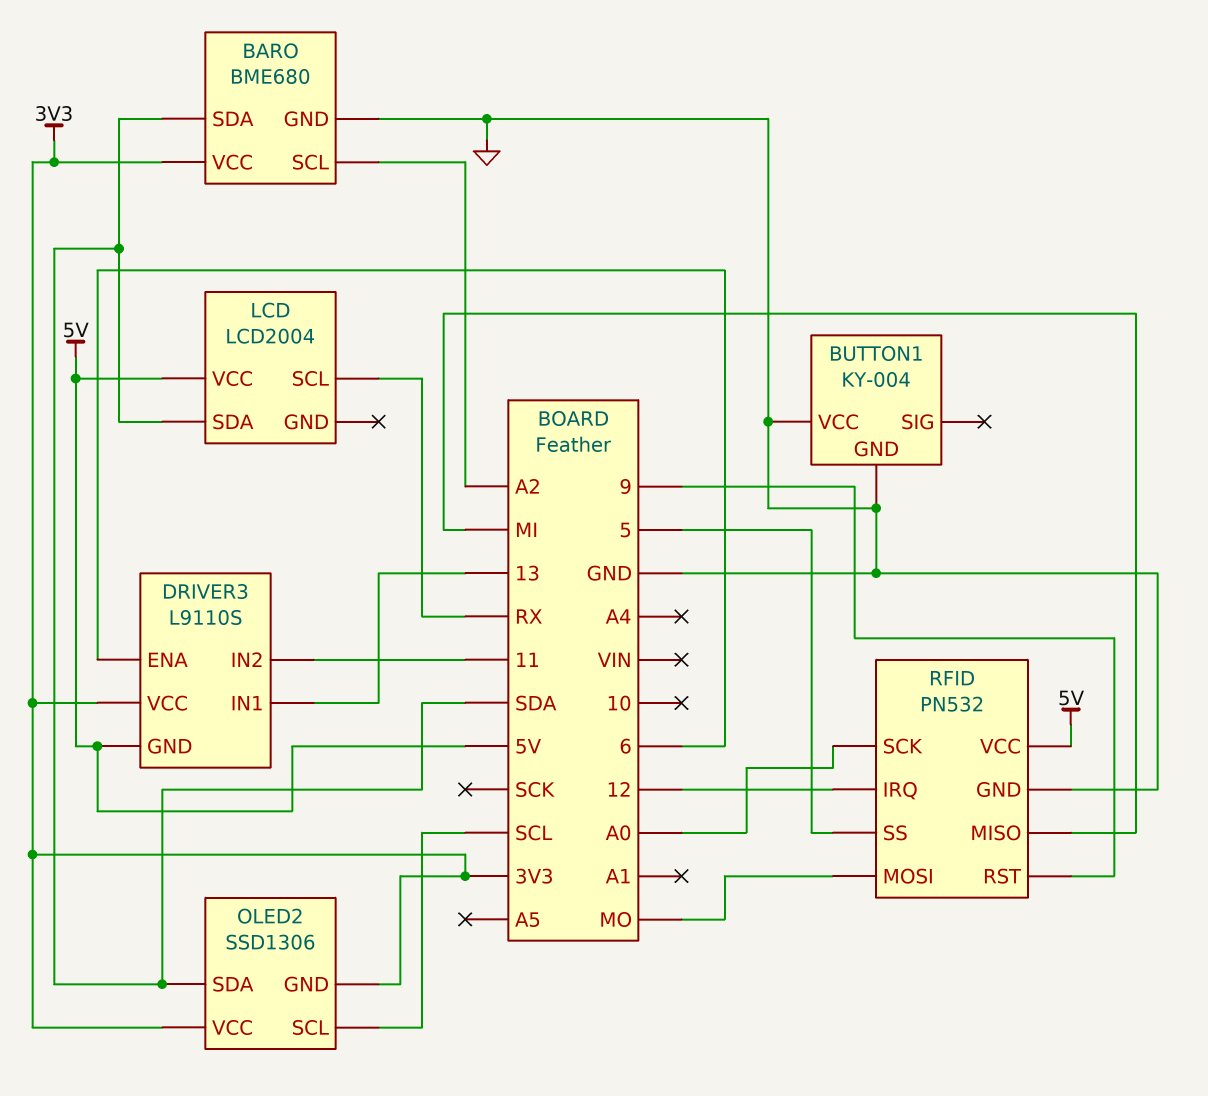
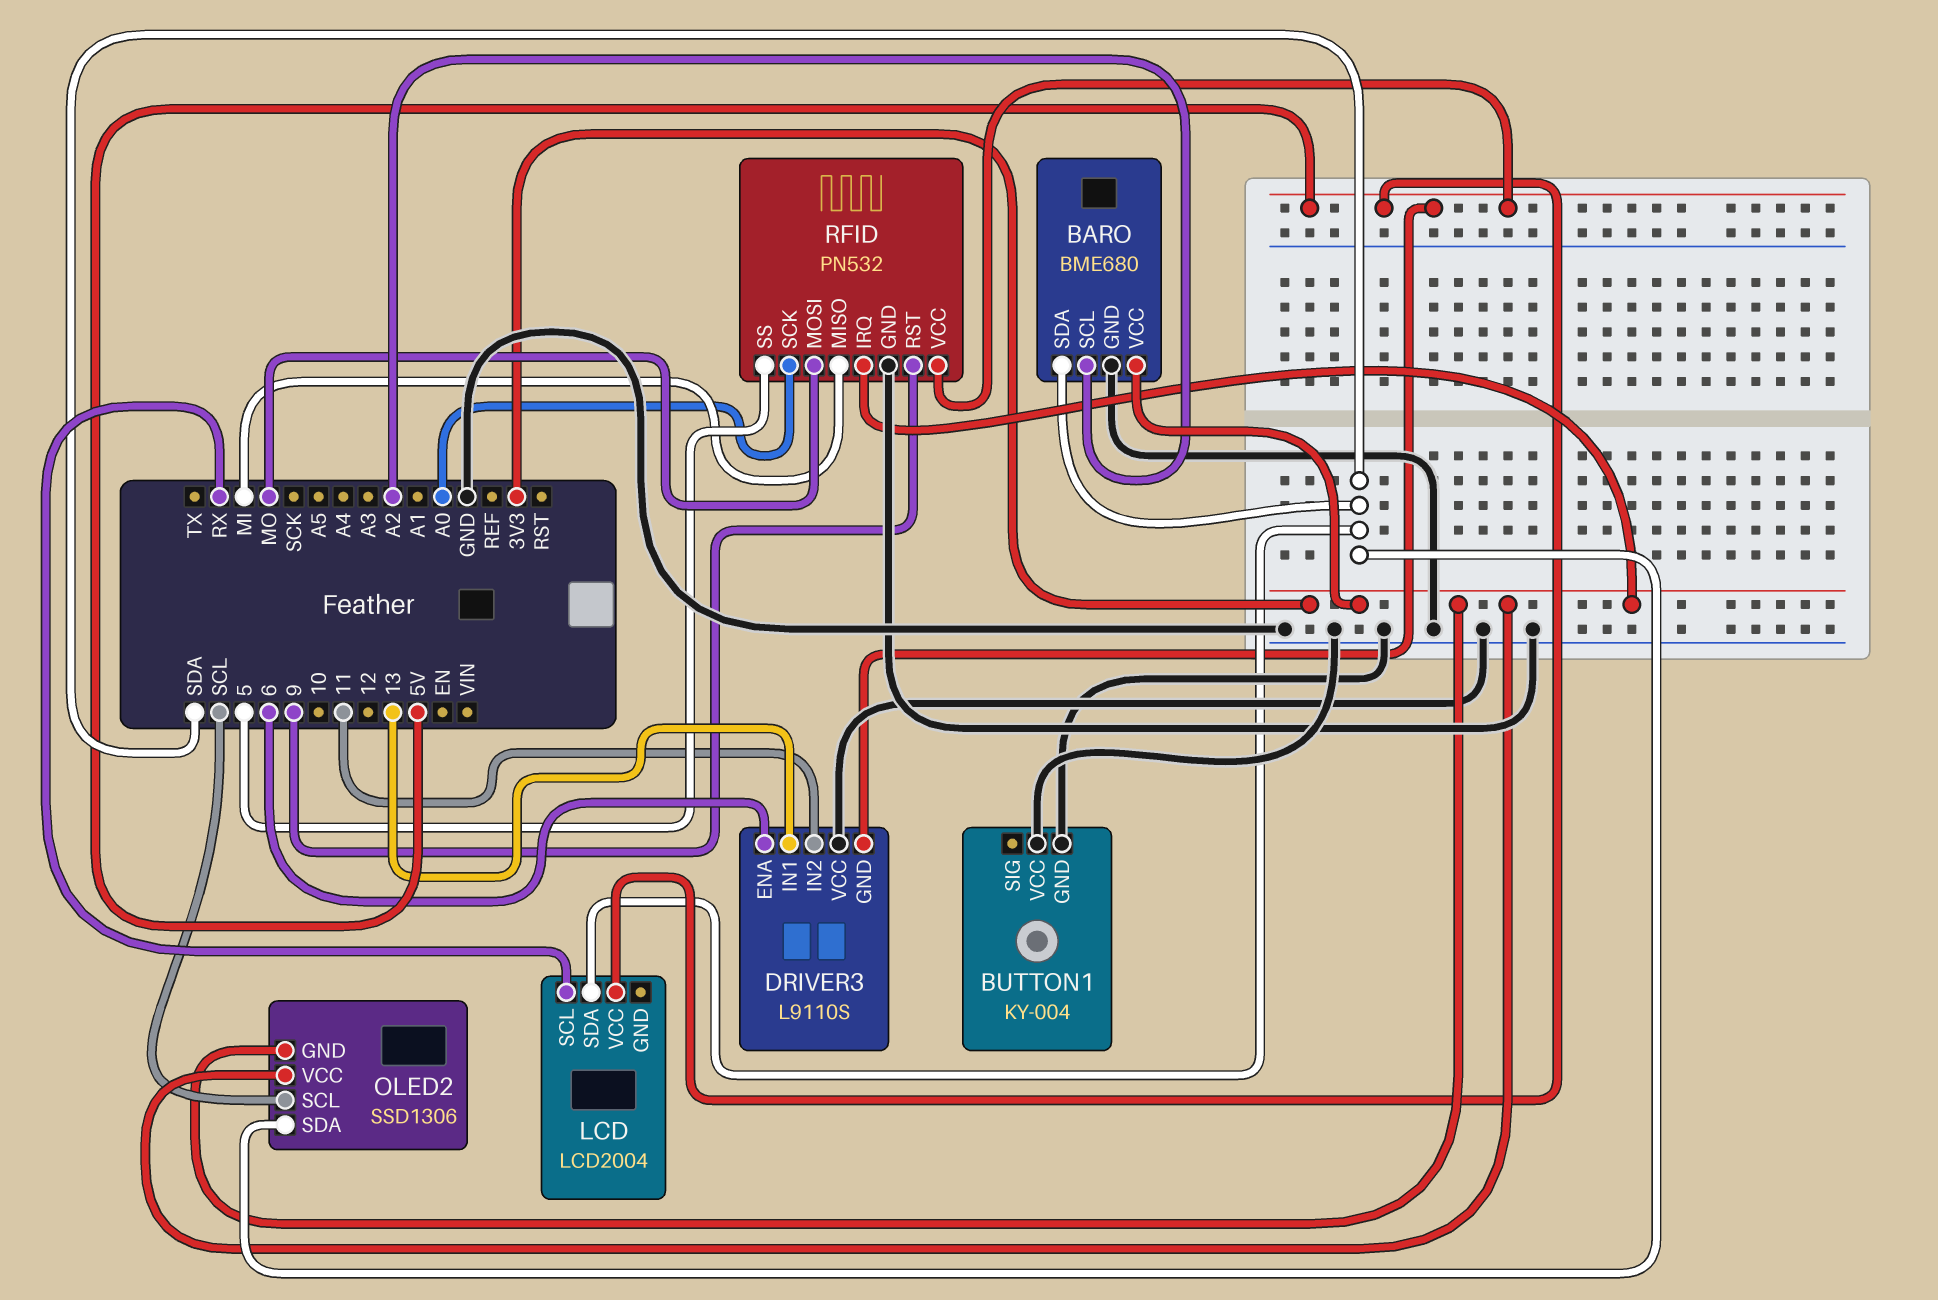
DRIVER3 pin VCC: 3V3 -> GND
RFID pin IRQ: 12 -> 3V3

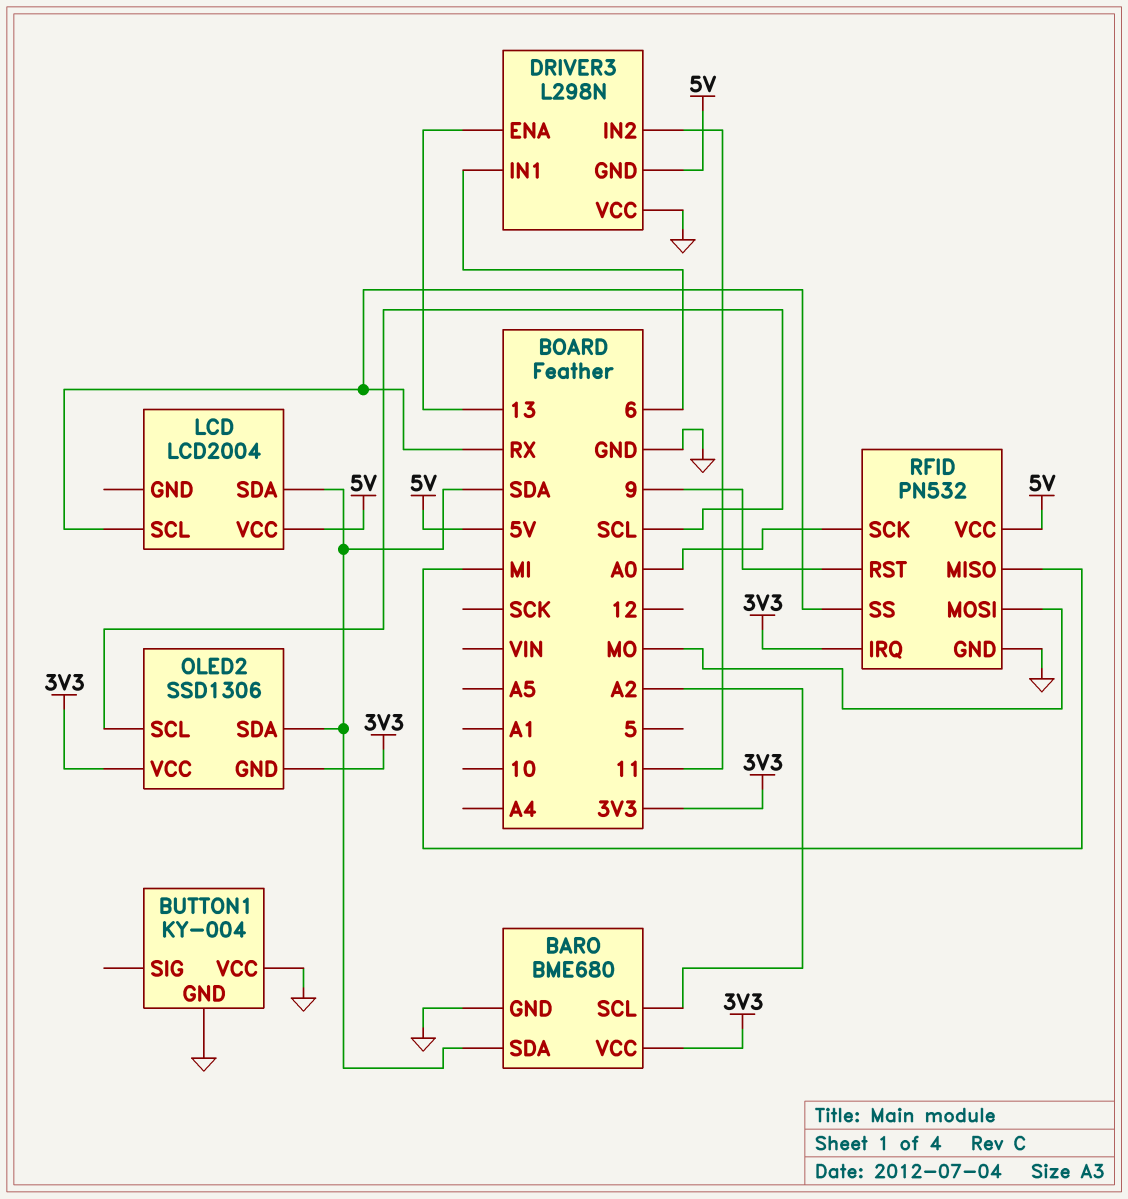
DRIVER3: L9110S -> L298N
DRIVER3 pin ENA: 6 -> 13
DRIVER3 pin IN1: 13 -> 6
RFID pin SS: 5 -> RX

